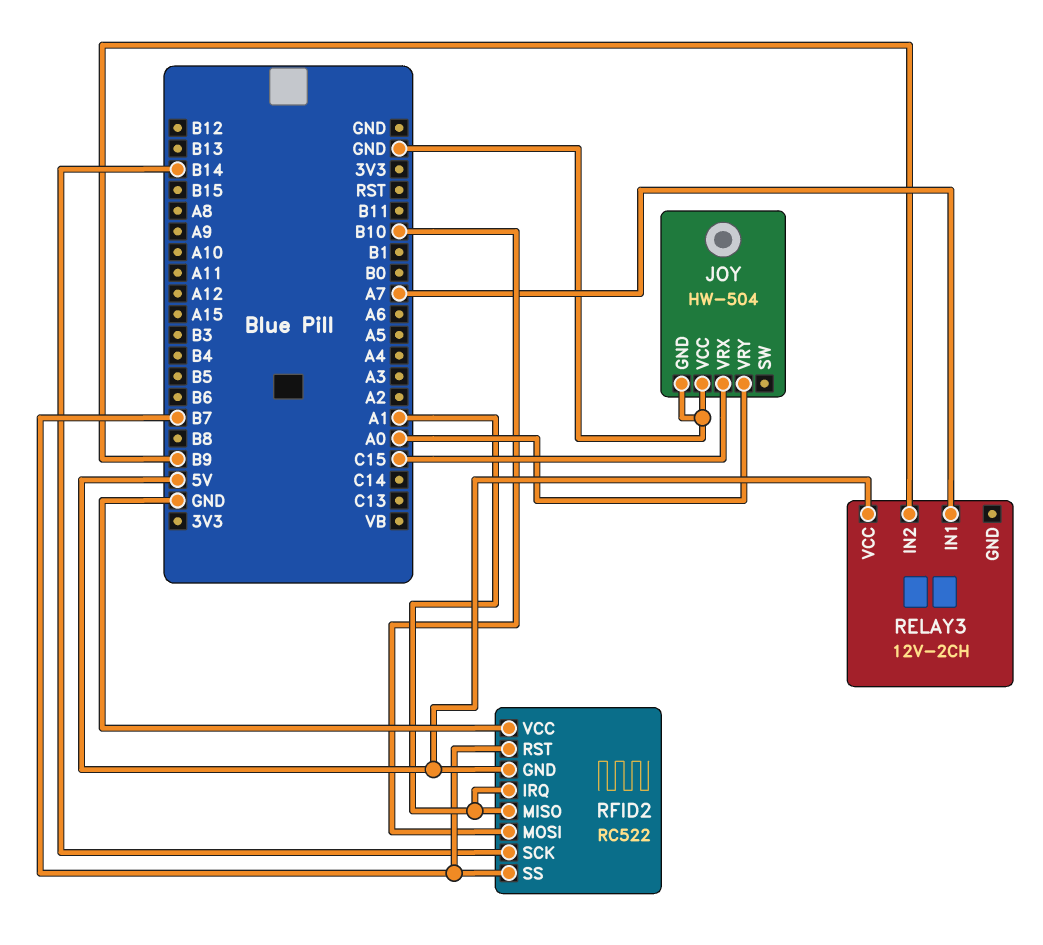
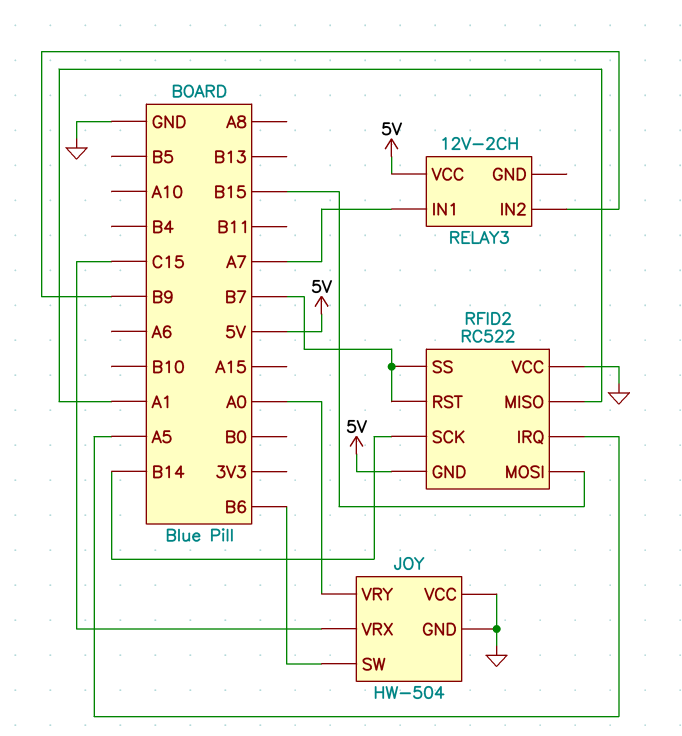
JOY pin SW: none -> B6
RFID2 pin IRQ: A1 -> A5
RFID2 pin MOSI: B10 -> B15

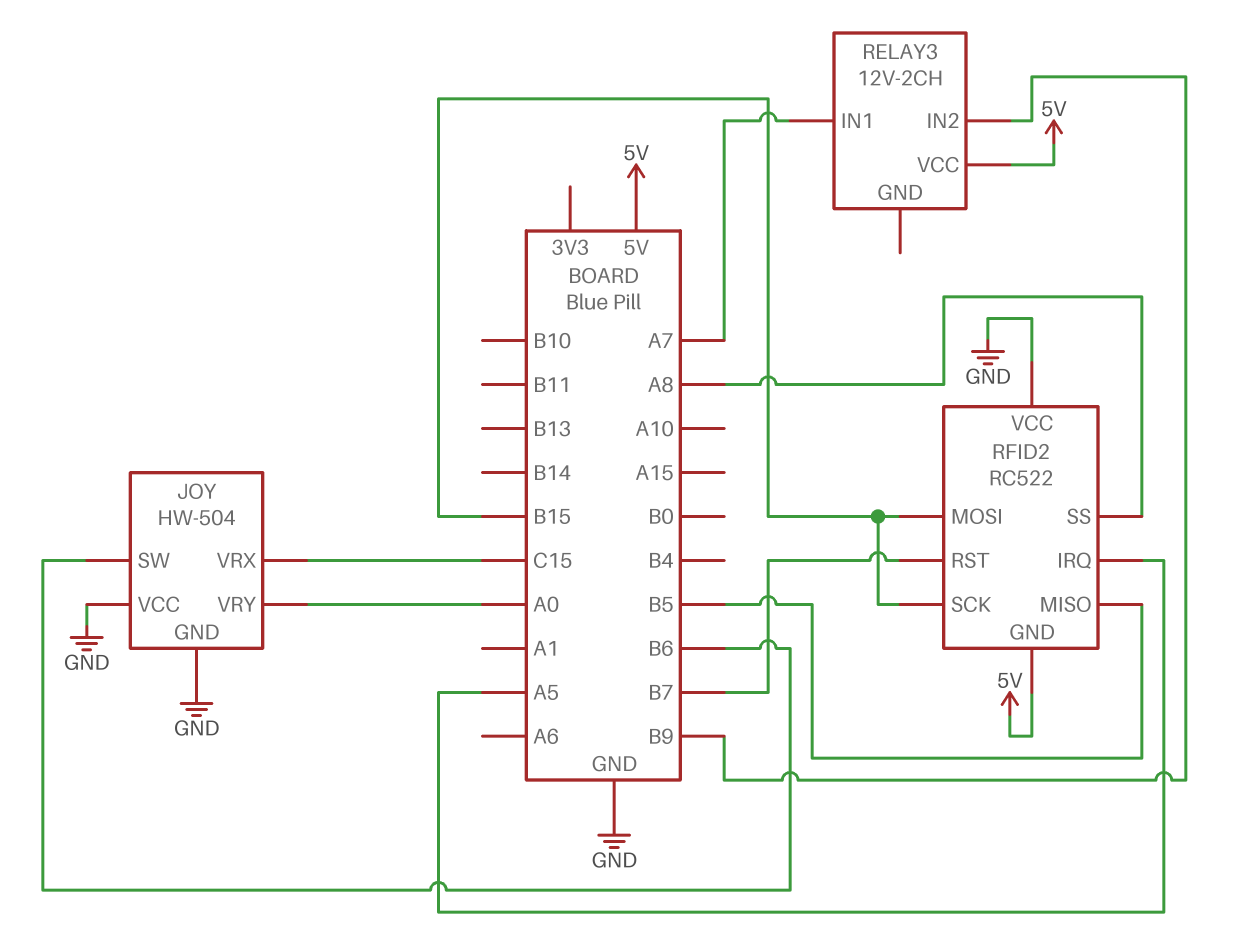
RFID2 pin MISO: A1 -> B5
RFID2 pin SCK: B14 -> B15
RFID2 pin SS: B7 -> A8

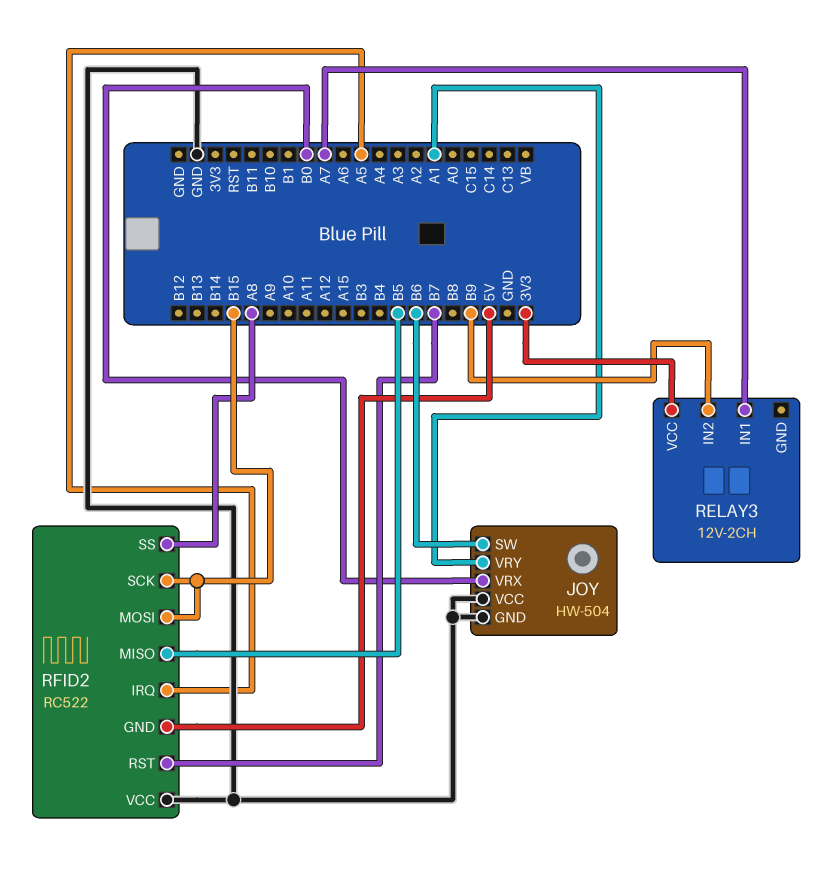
JOY pin VRX: C15 -> B0
JOY pin VRY: A0 -> A1
RELAY3 pin VCC: 5V -> 3V3

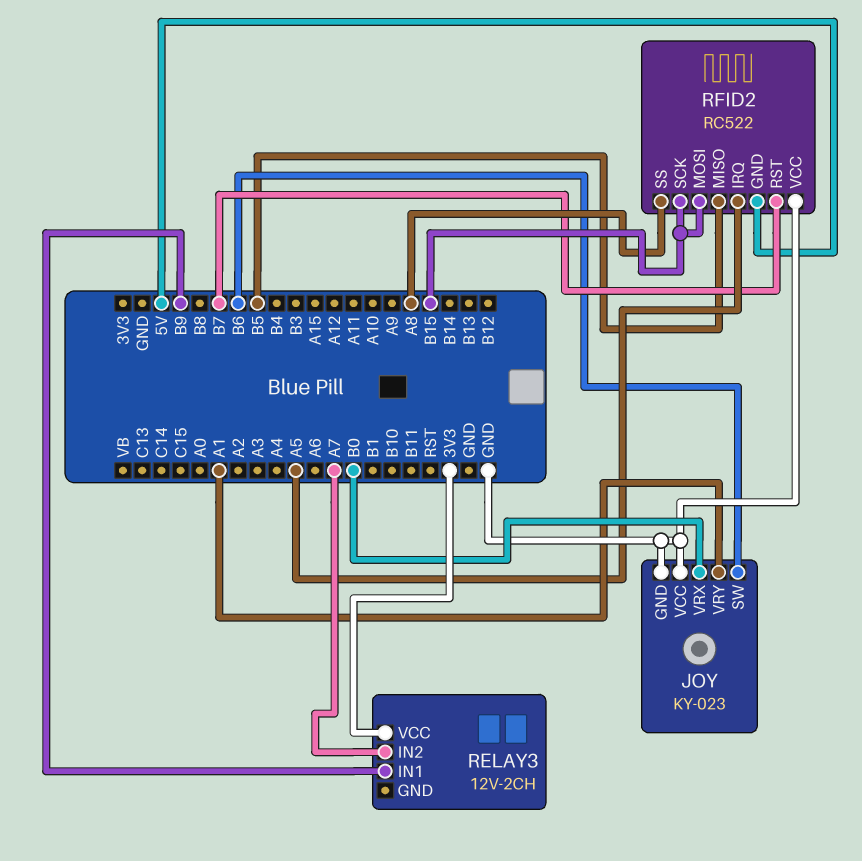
JOY: HW-504 -> KY-023
RELAY3 pin IN1: A7 -> B9
RELAY3 pin IN2: B9 -> A7

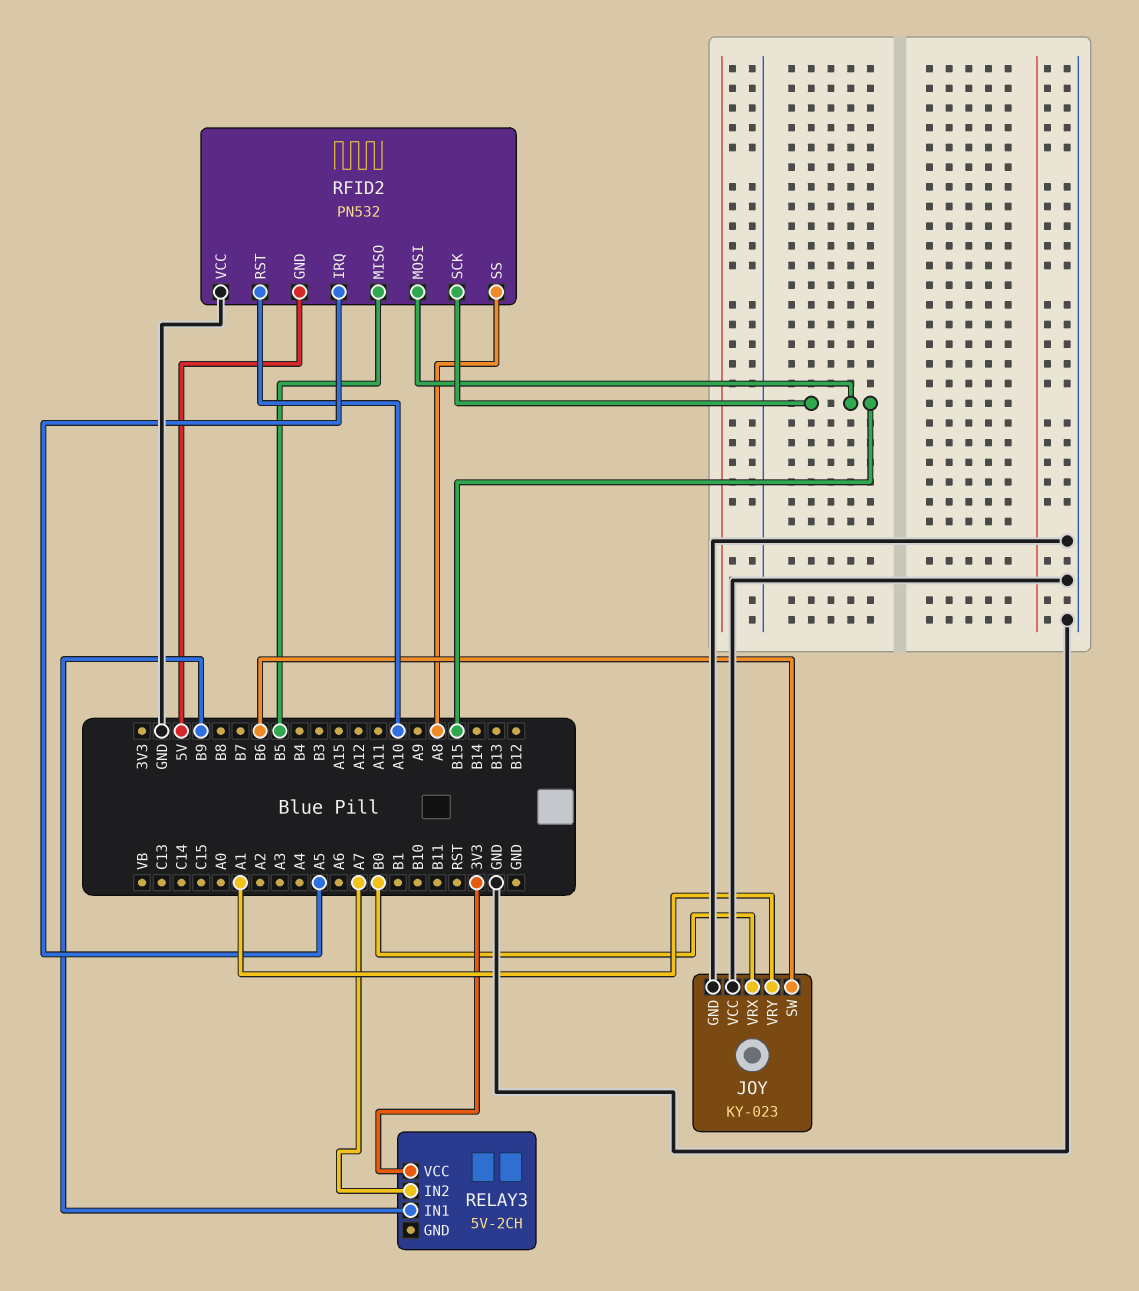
RELAY3: 12V-2CH -> 5V-2CH
RFID2: RC522 -> PN532
RFID2 pin RST: B7 -> A10

